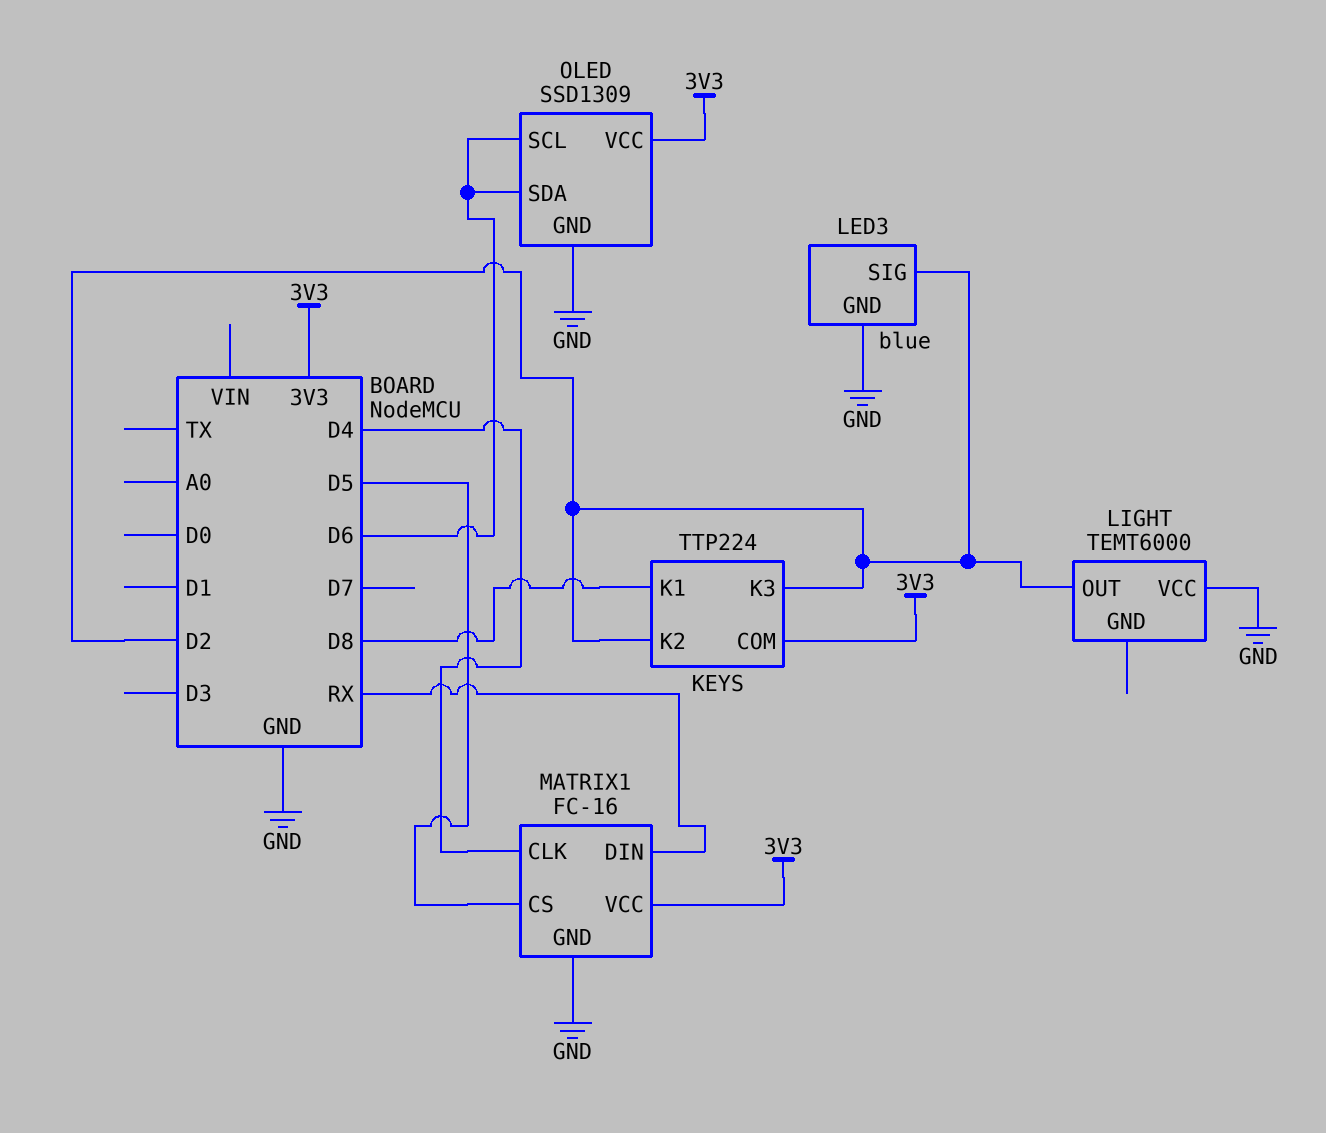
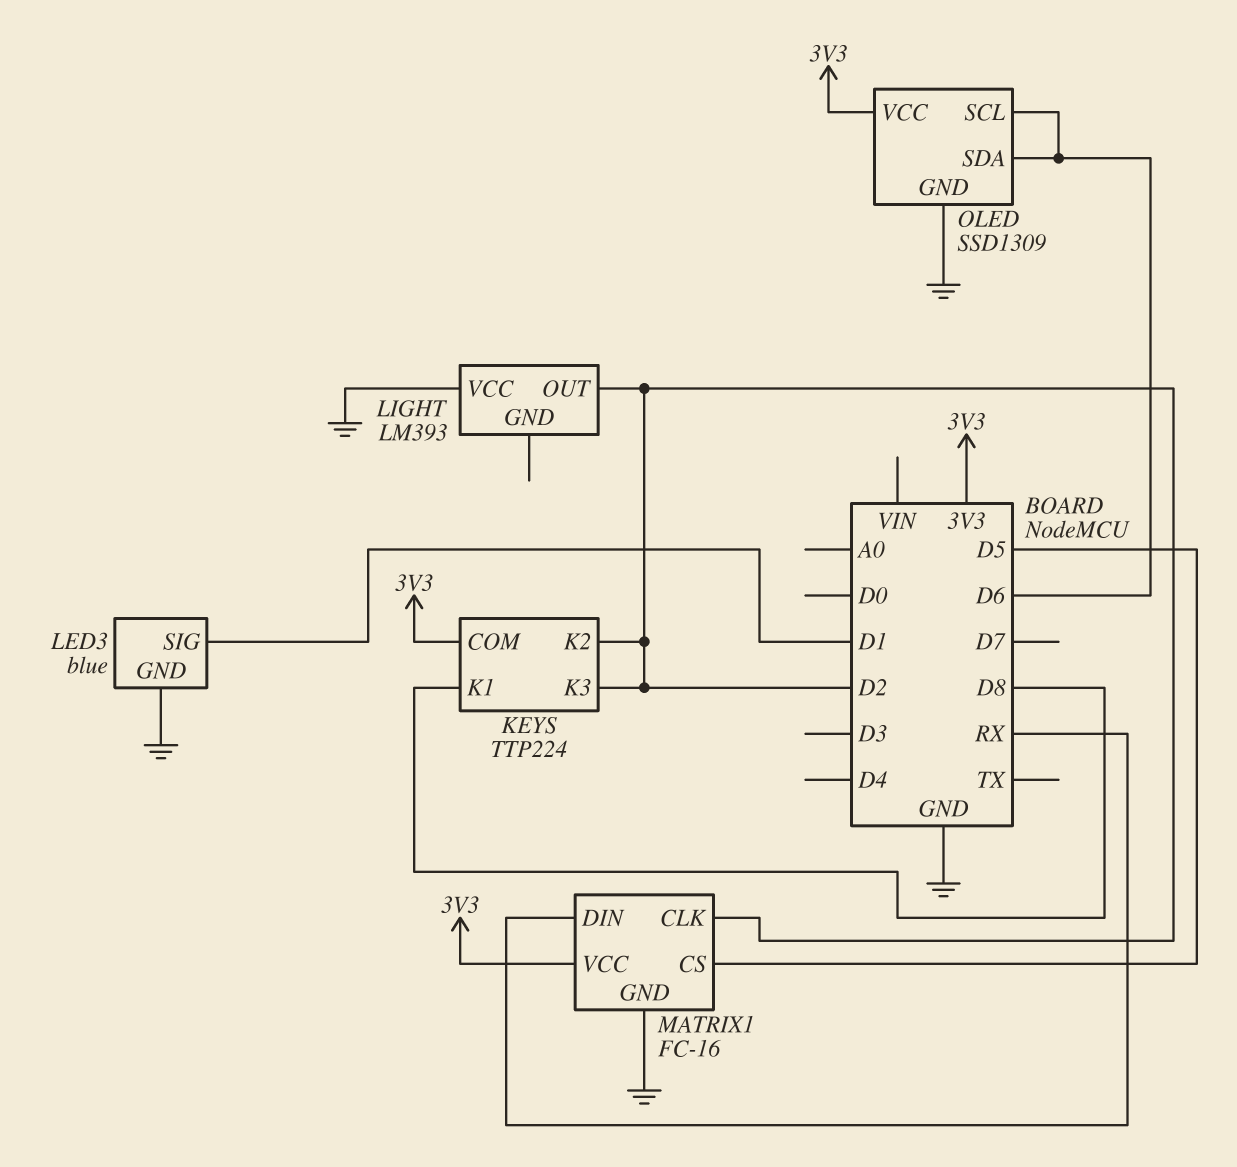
LED3 pin SIG: D2 -> D1
LIGHT: TEMT6000 -> LM393
MATRIX1 pin CLK: D4 -> D2

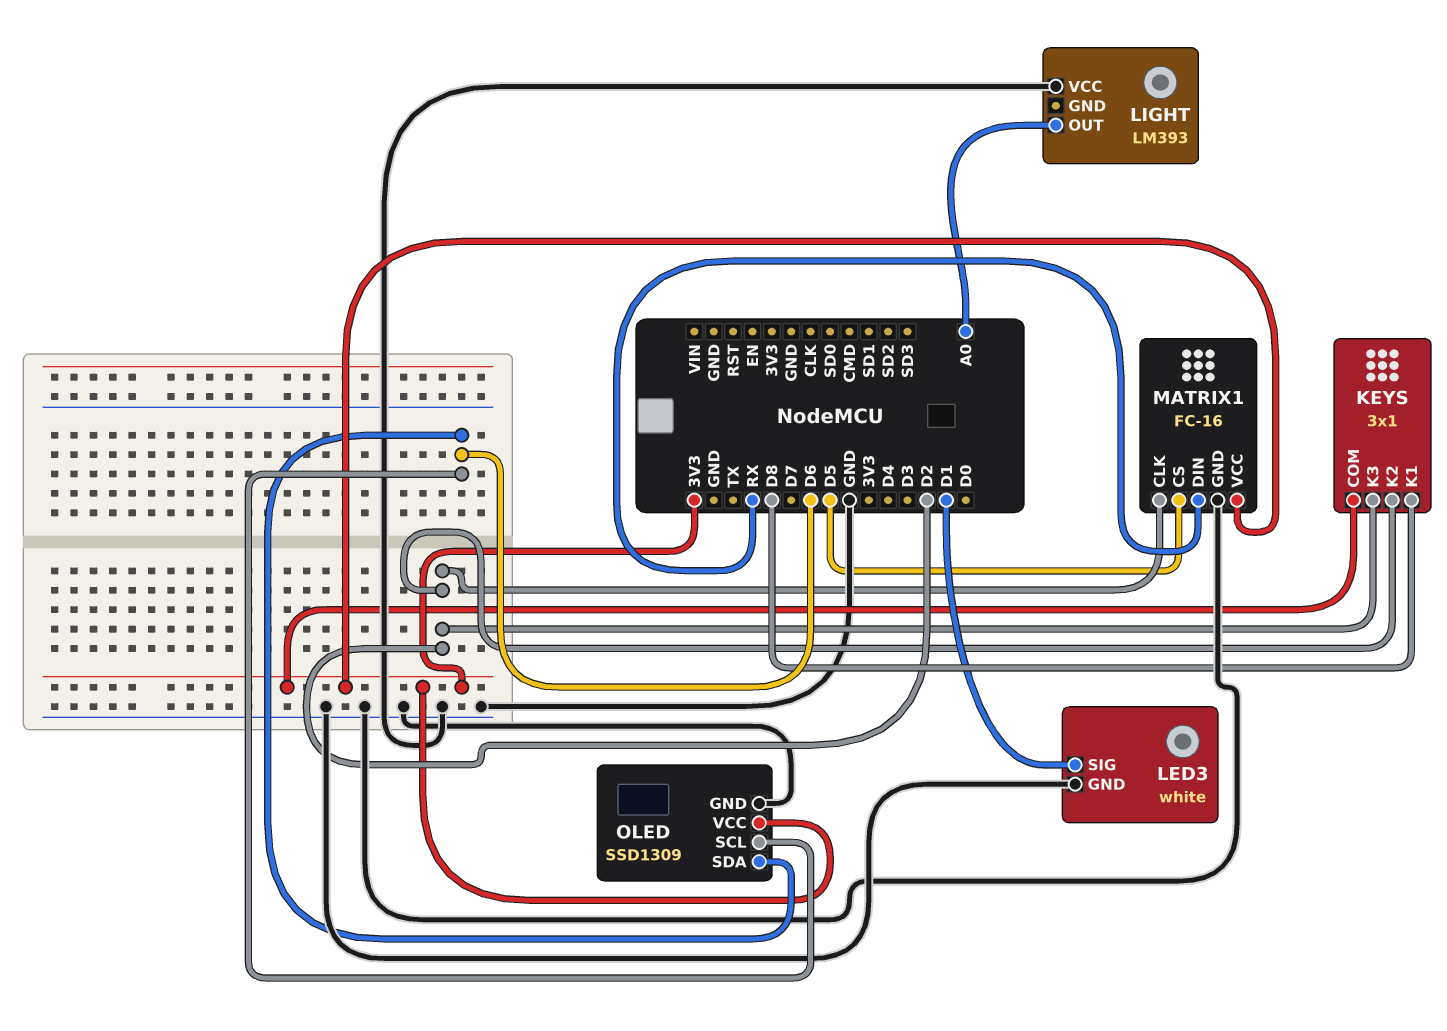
KEYS: TTP224 -> 3x1
LED3: blue -> white
LIGHT pin OUT: D2 -> A0

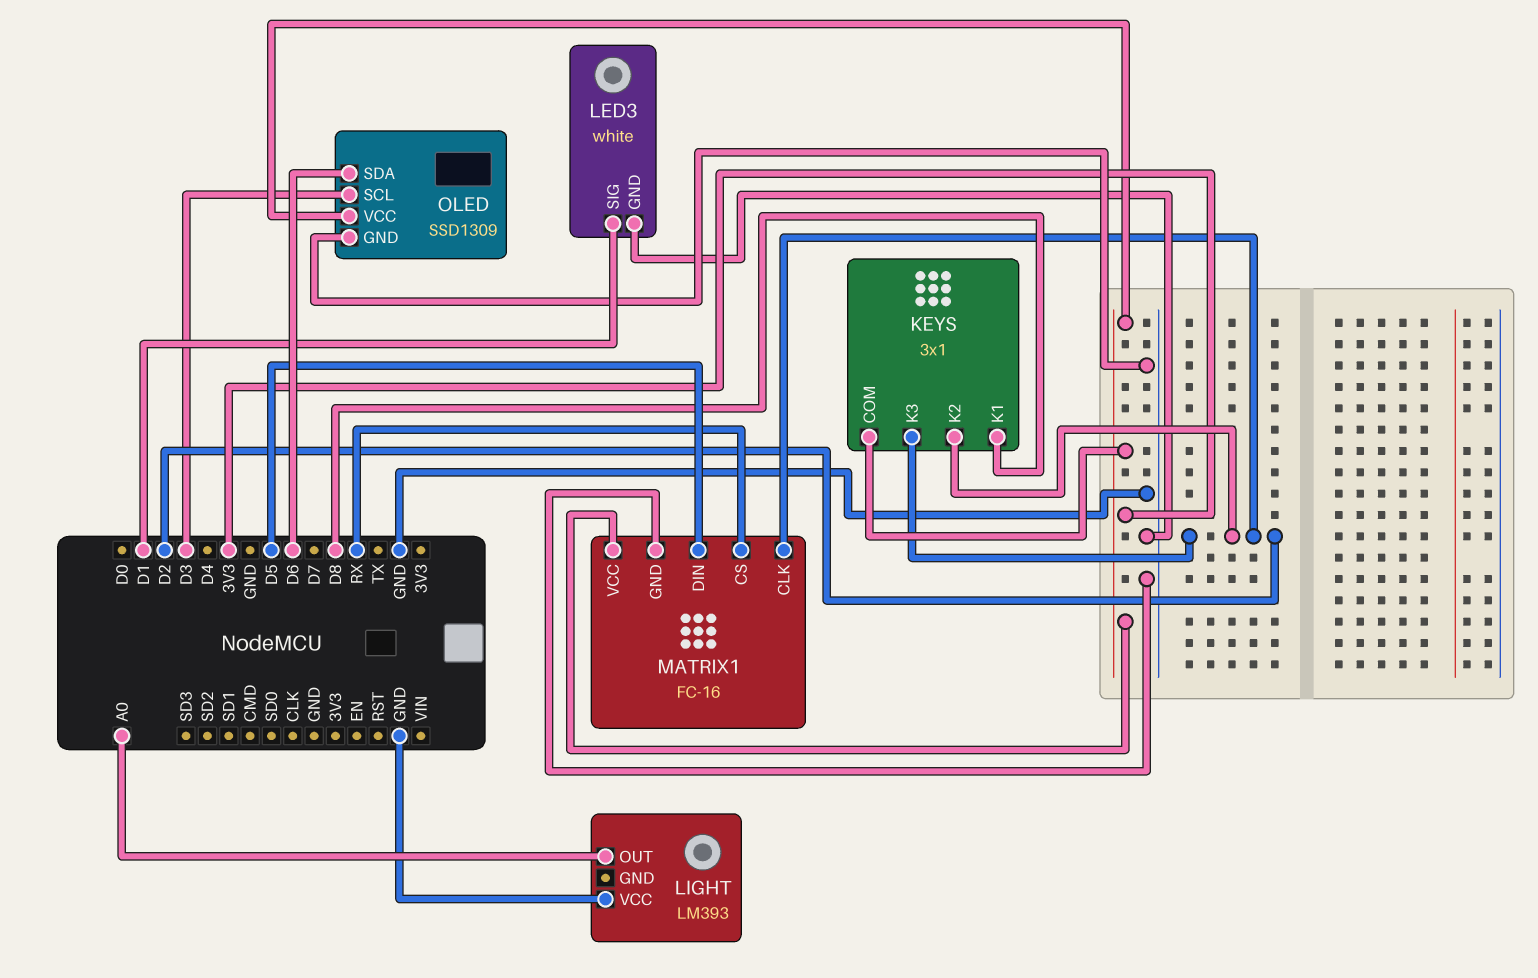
MATRIX1 pin CS: D5 -> RX
MATRIX1 pin DIN: RX -> D5
OLED pin SCL: D6 -> D3

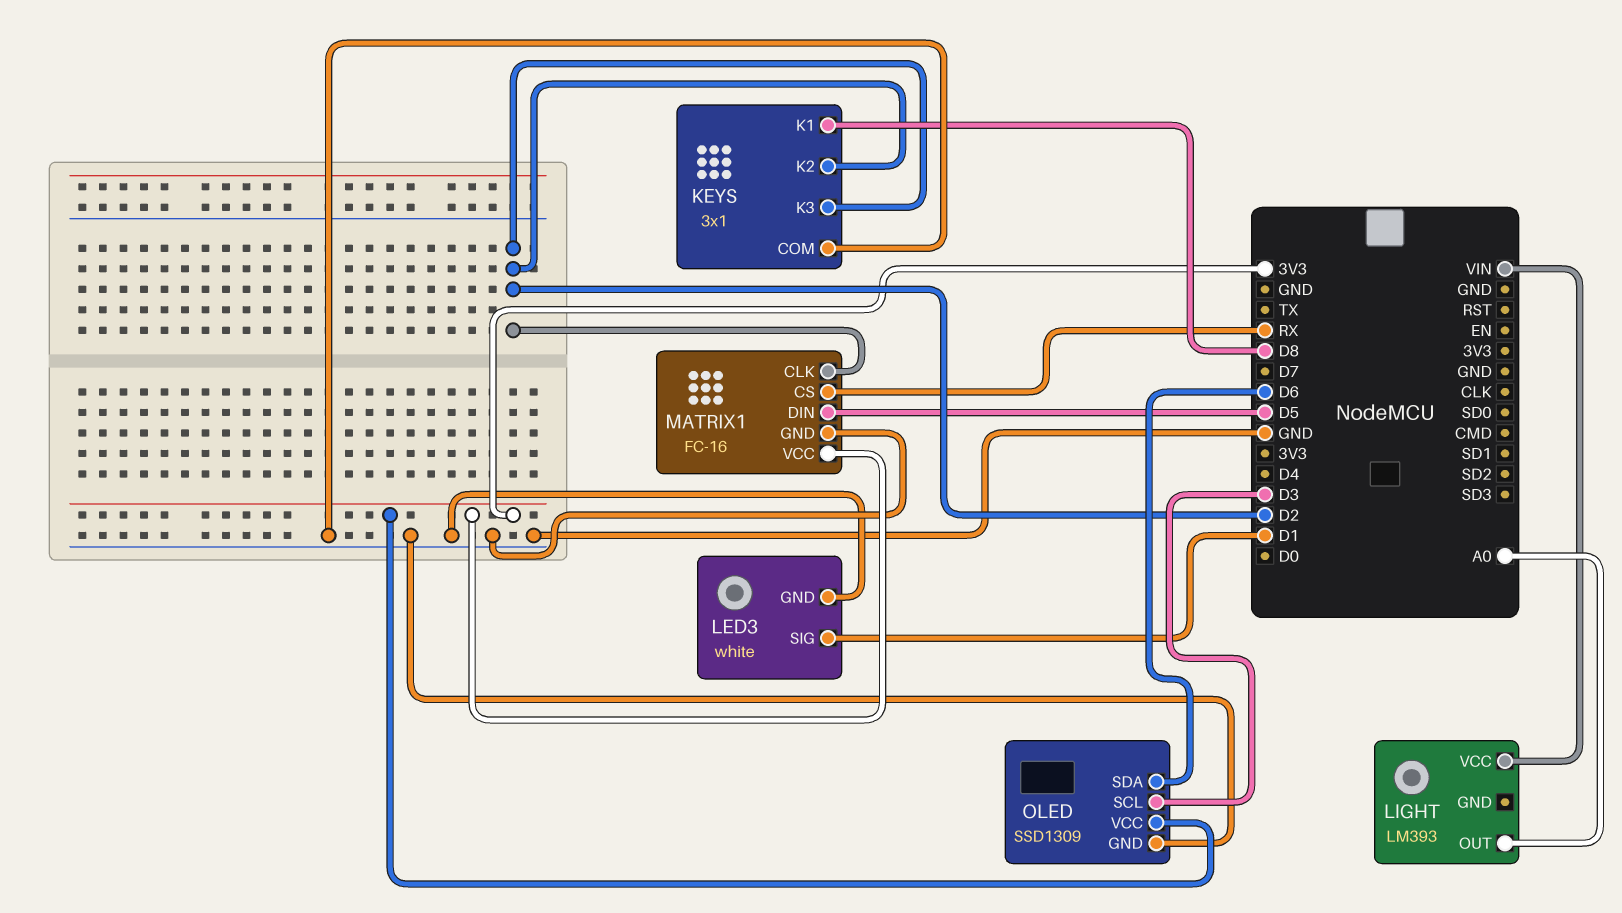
KEYS pin COM: 3V3 -> GND
LIGHT pin VCC: GND -> VIN

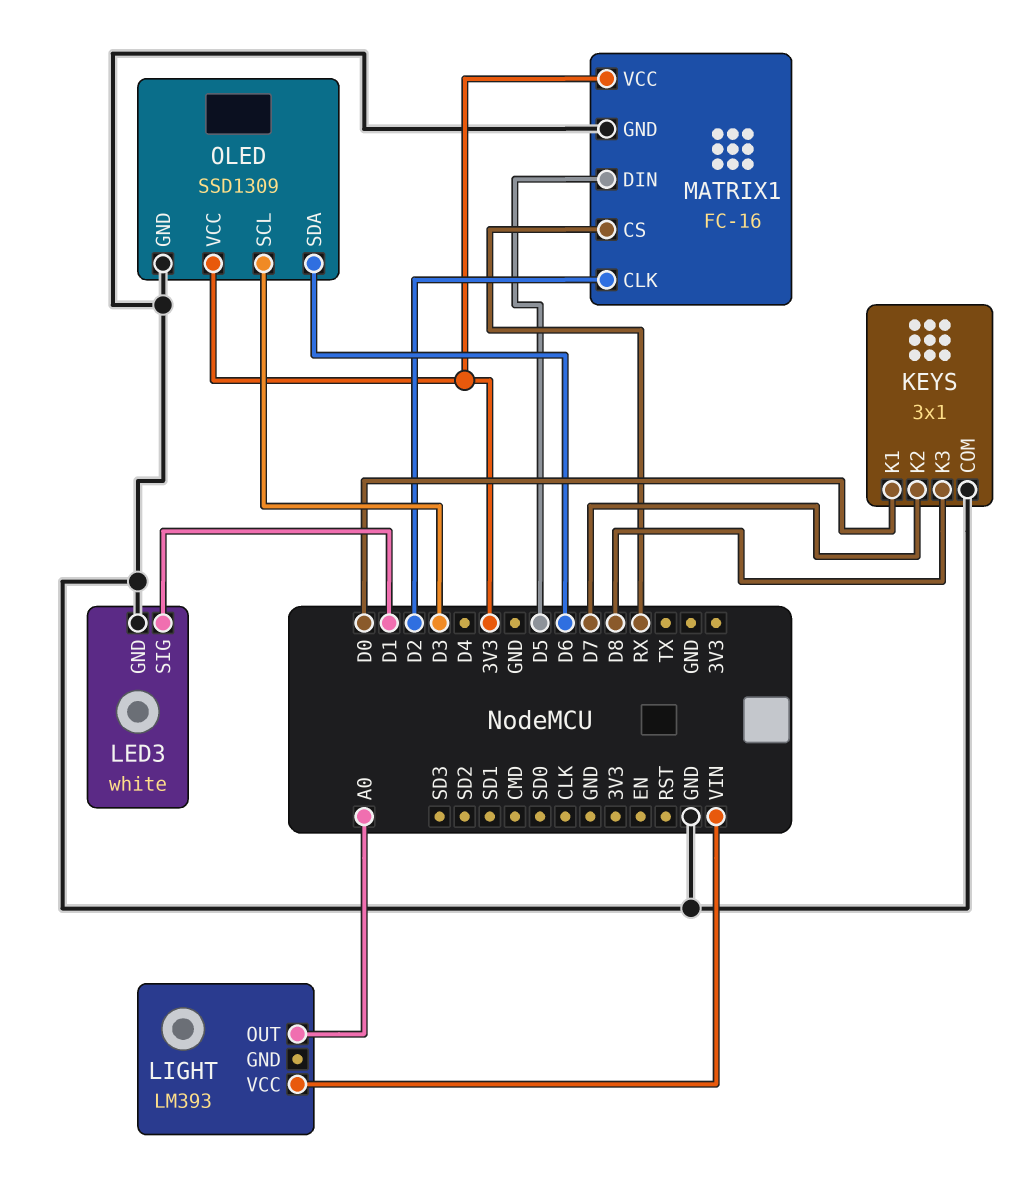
KEYS pin K1: D8 -> D0
KEYS pin K2: D2 -> D7
KEYS pin K3: D2 -> D8

